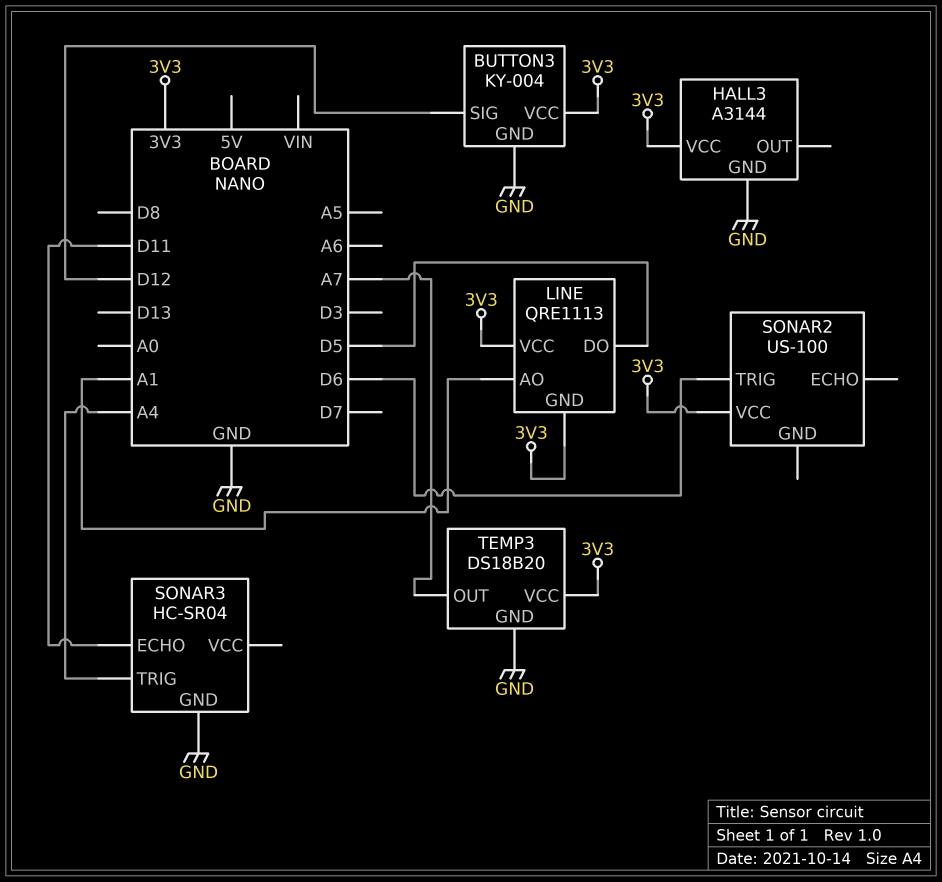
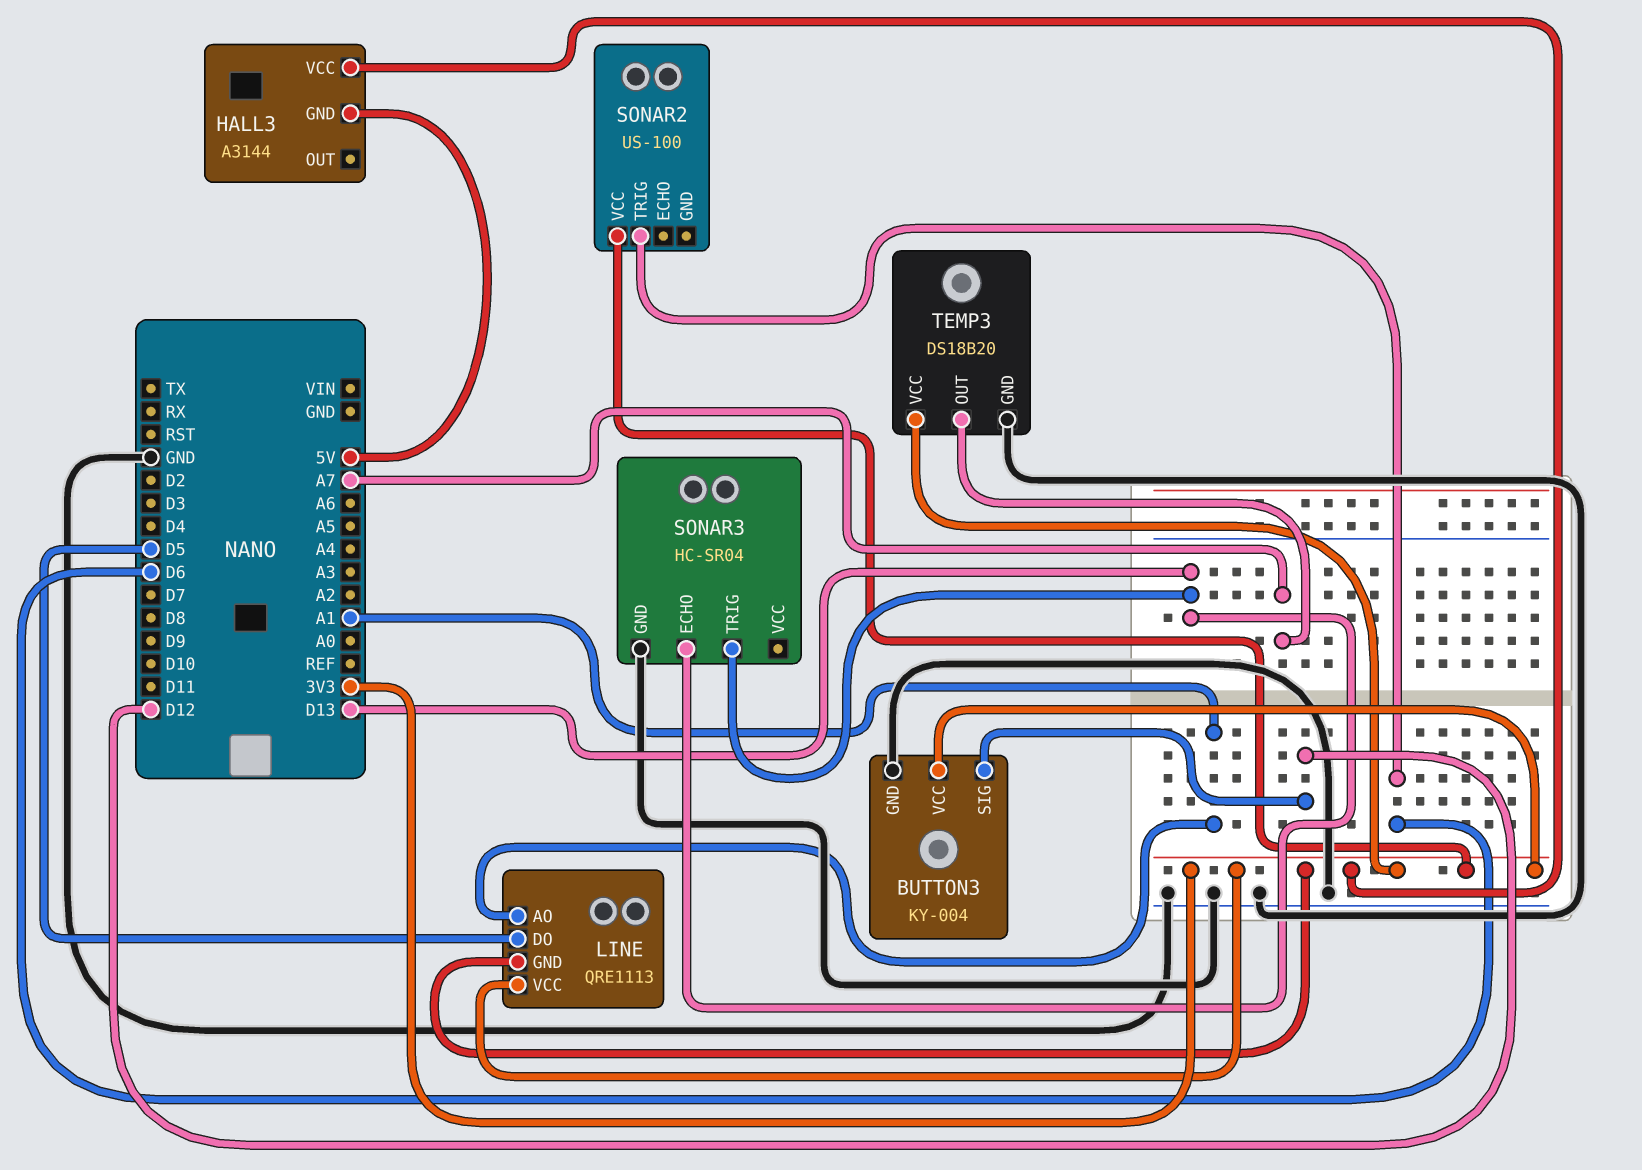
HALL3 pin GND: GND -> 5V
SONAR3 pin ECHO: D11 -> D13
SONAR3 pin TRIG: A4 -> D13

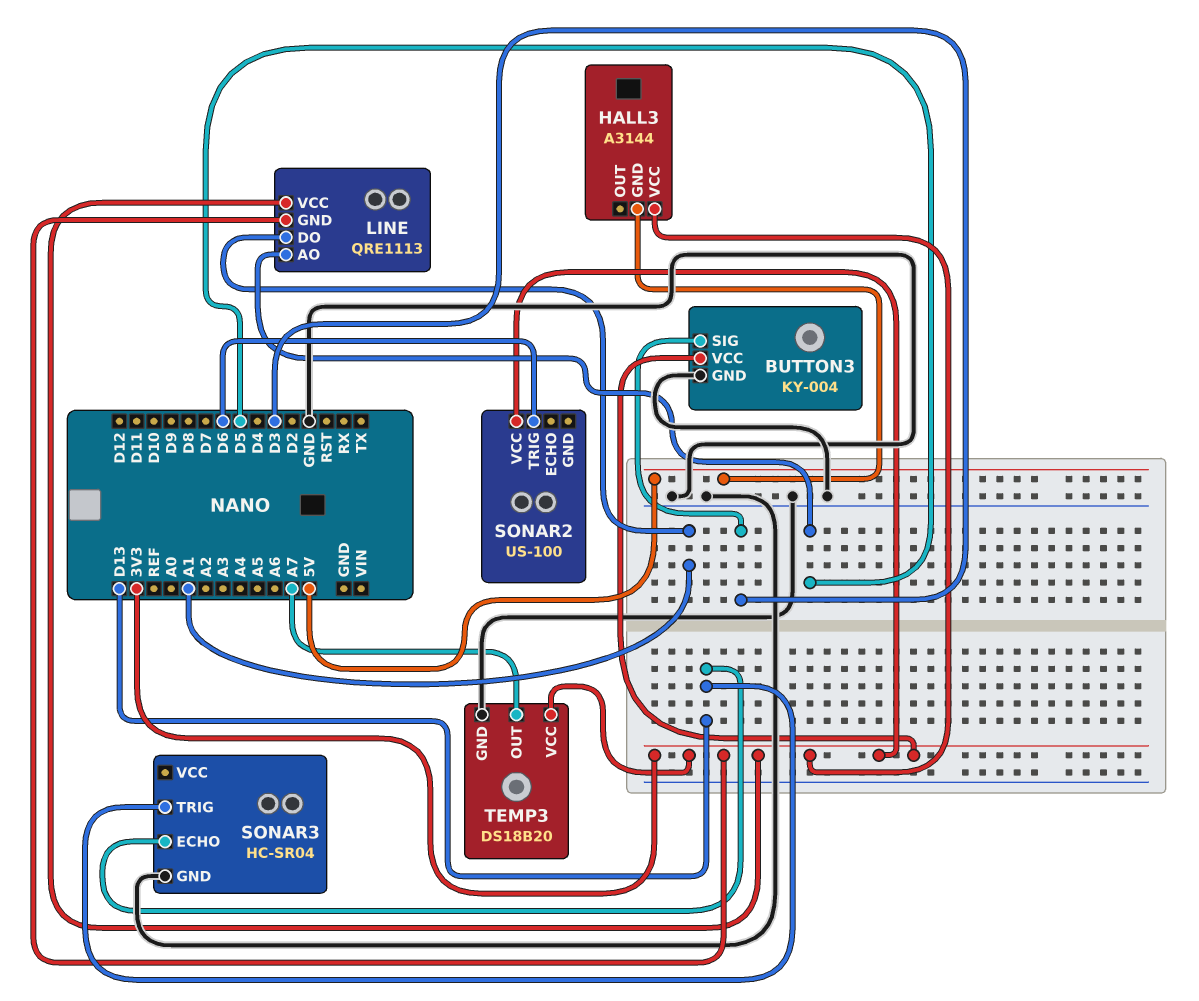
BUTTON3 pin SIG: D12 -> D3
LINE pin AO: A1 -> D5
LINE pin DO: D5 -> A1

